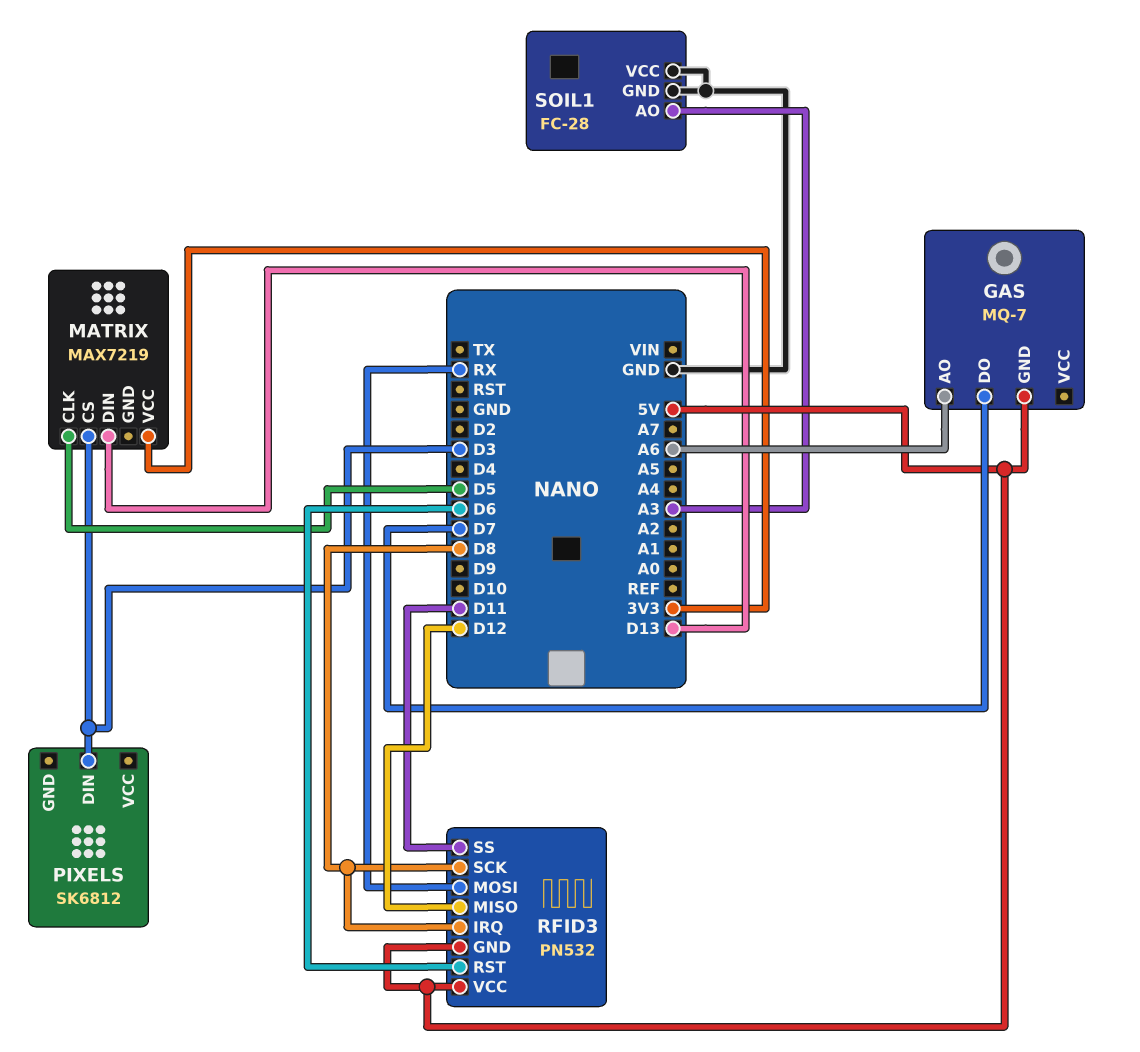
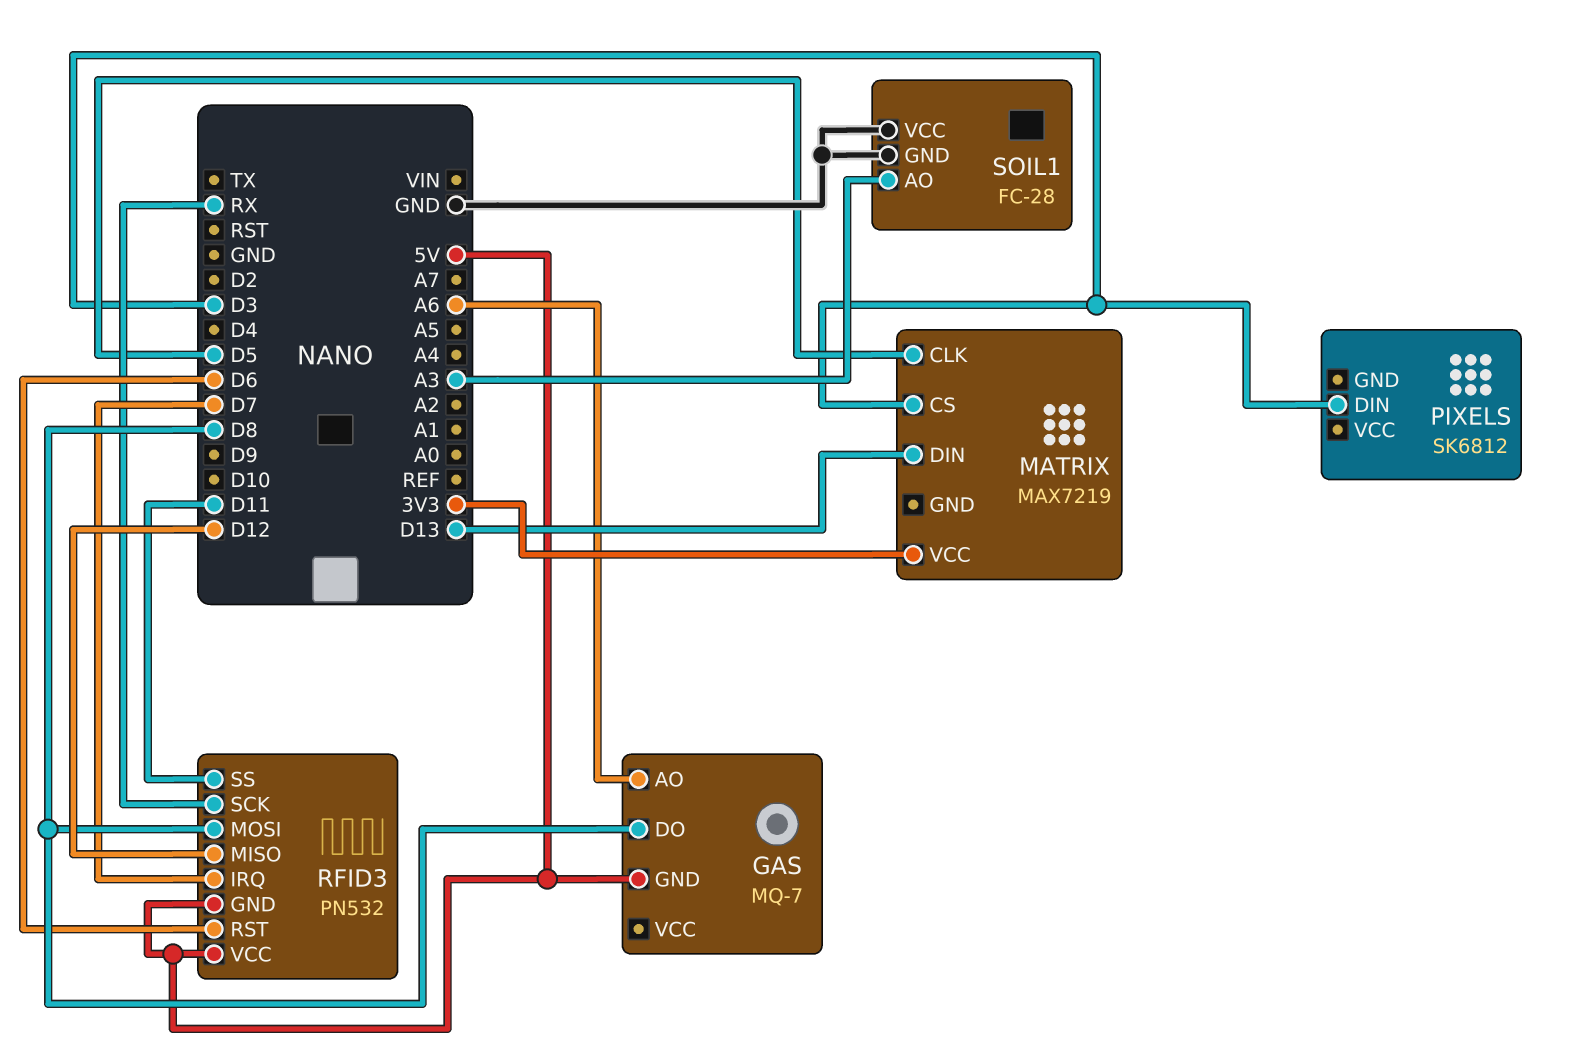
GAS pin DO: D7 -> D8
RFID3 pin IRQ: D8 -> D7
RFID3 pin MOSI: RX -> D8
RFID3 pin SCK: D8 -> RX

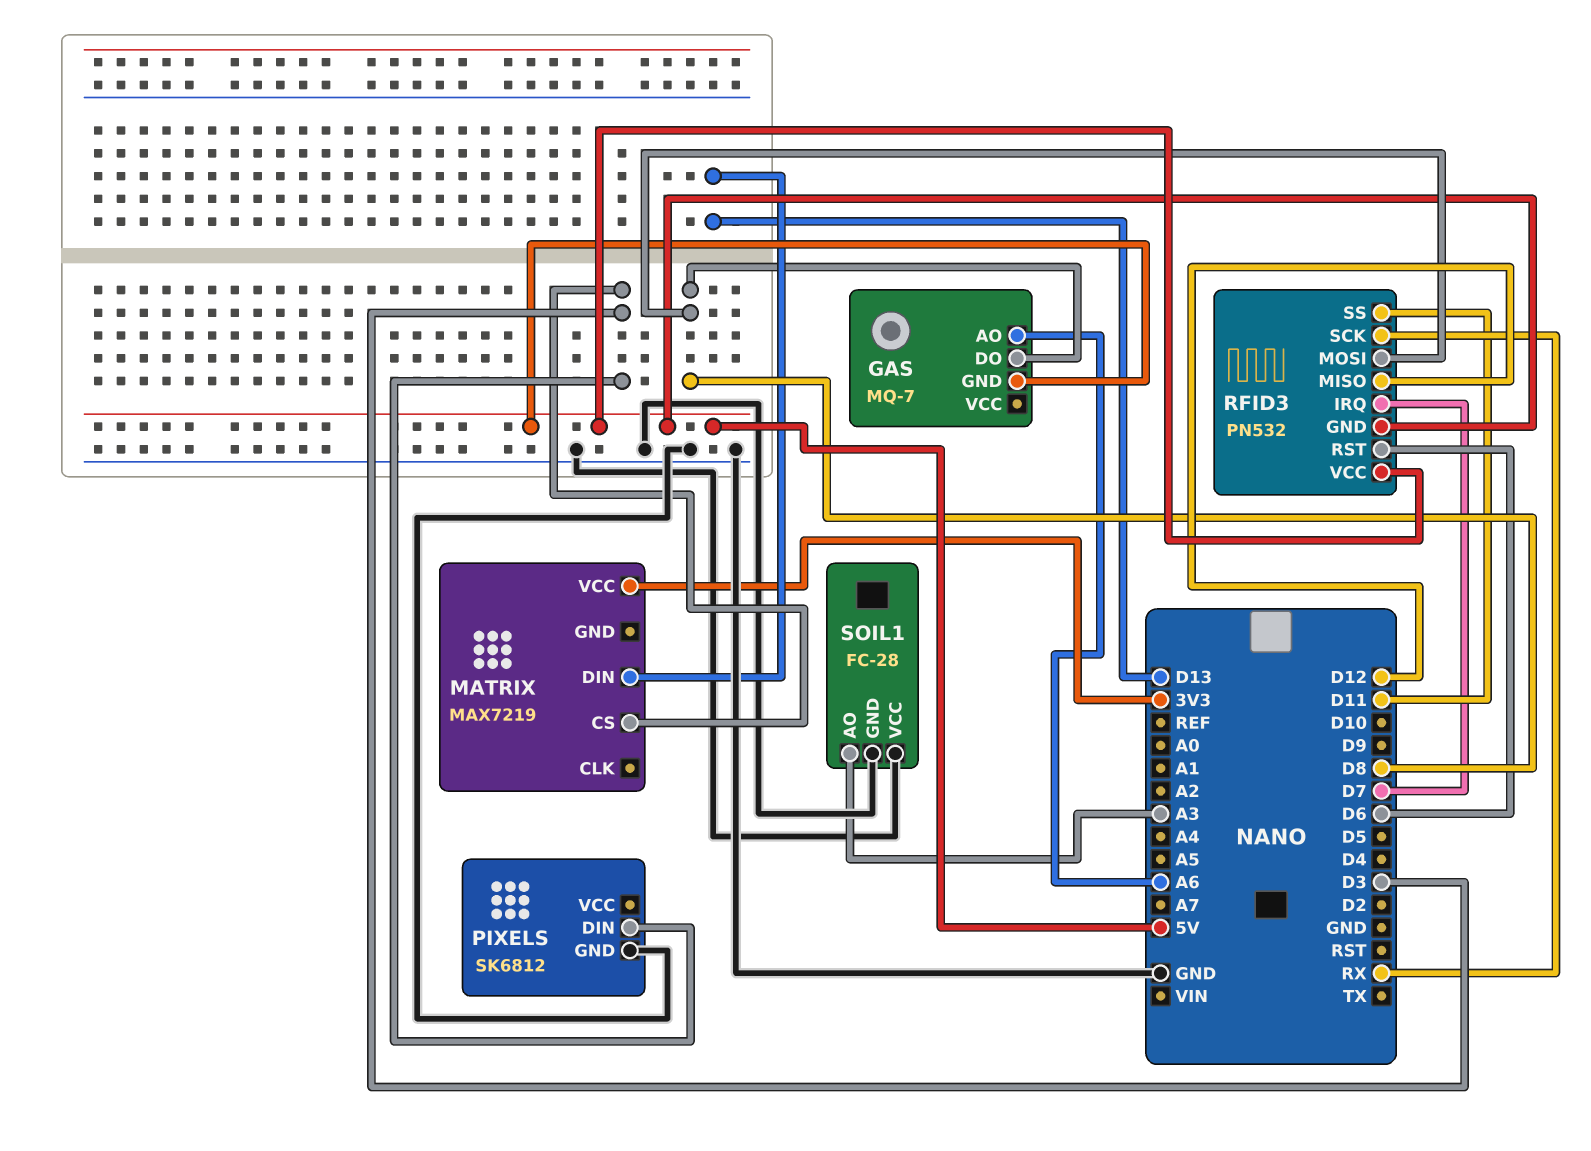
MATRIX pin CLK: D5 -> none
PIXELS pin GND: none -> GND

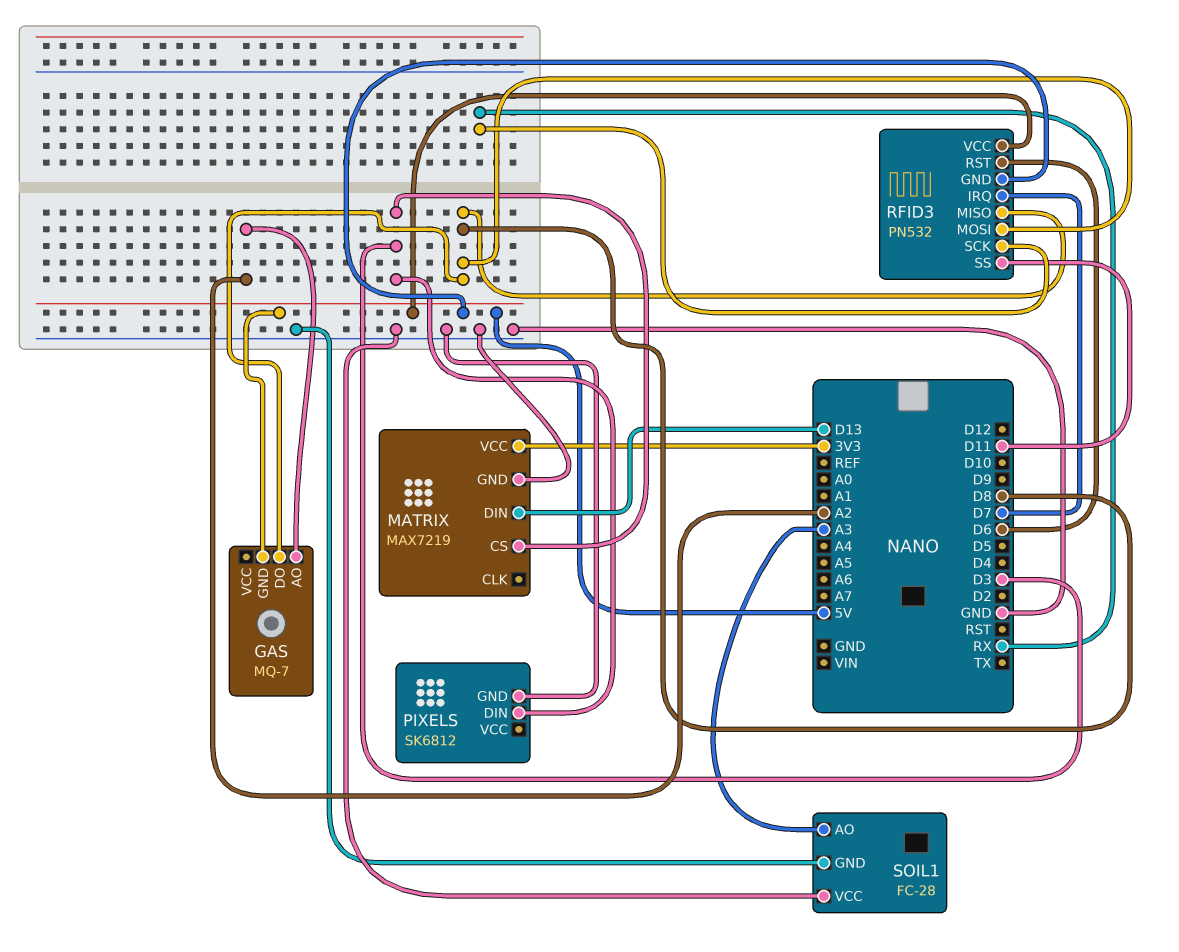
GAS pin AO: A6 -> A2
MATRIX pin GND: none -> GND
RFID3 pin MISO: D12 -> D8

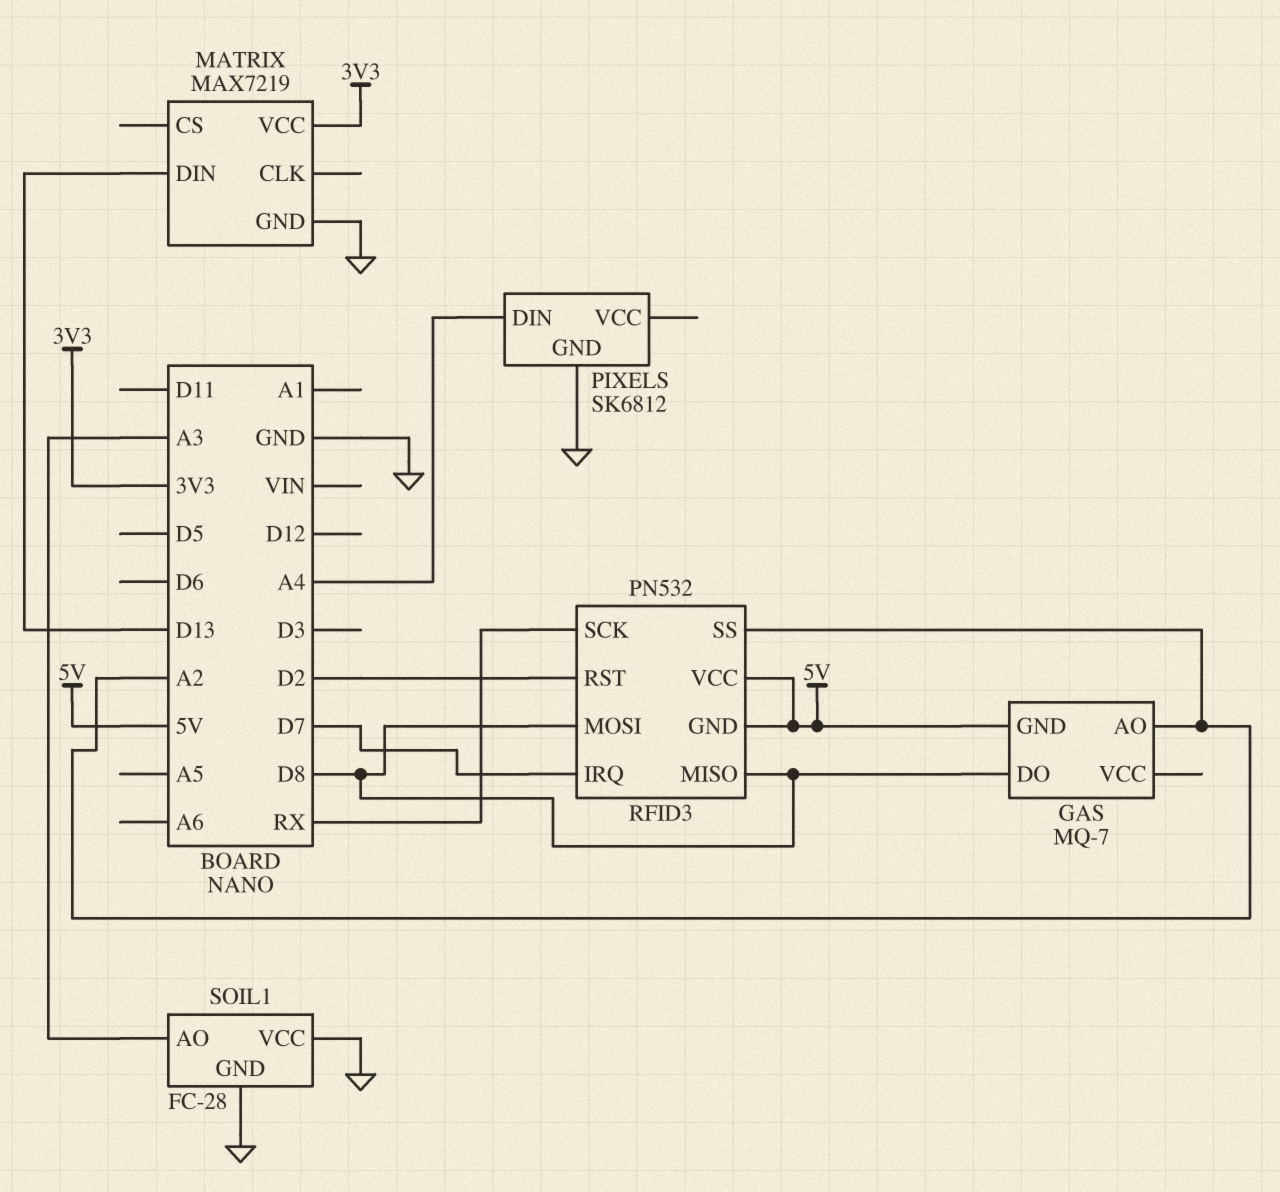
MATRIX pin CS: D3 -> none
PIXELS pin DIN: D3 -> A4
RFID3 pin RST: D6 -> D2
RFID3 pin SS: D11 -> A2

